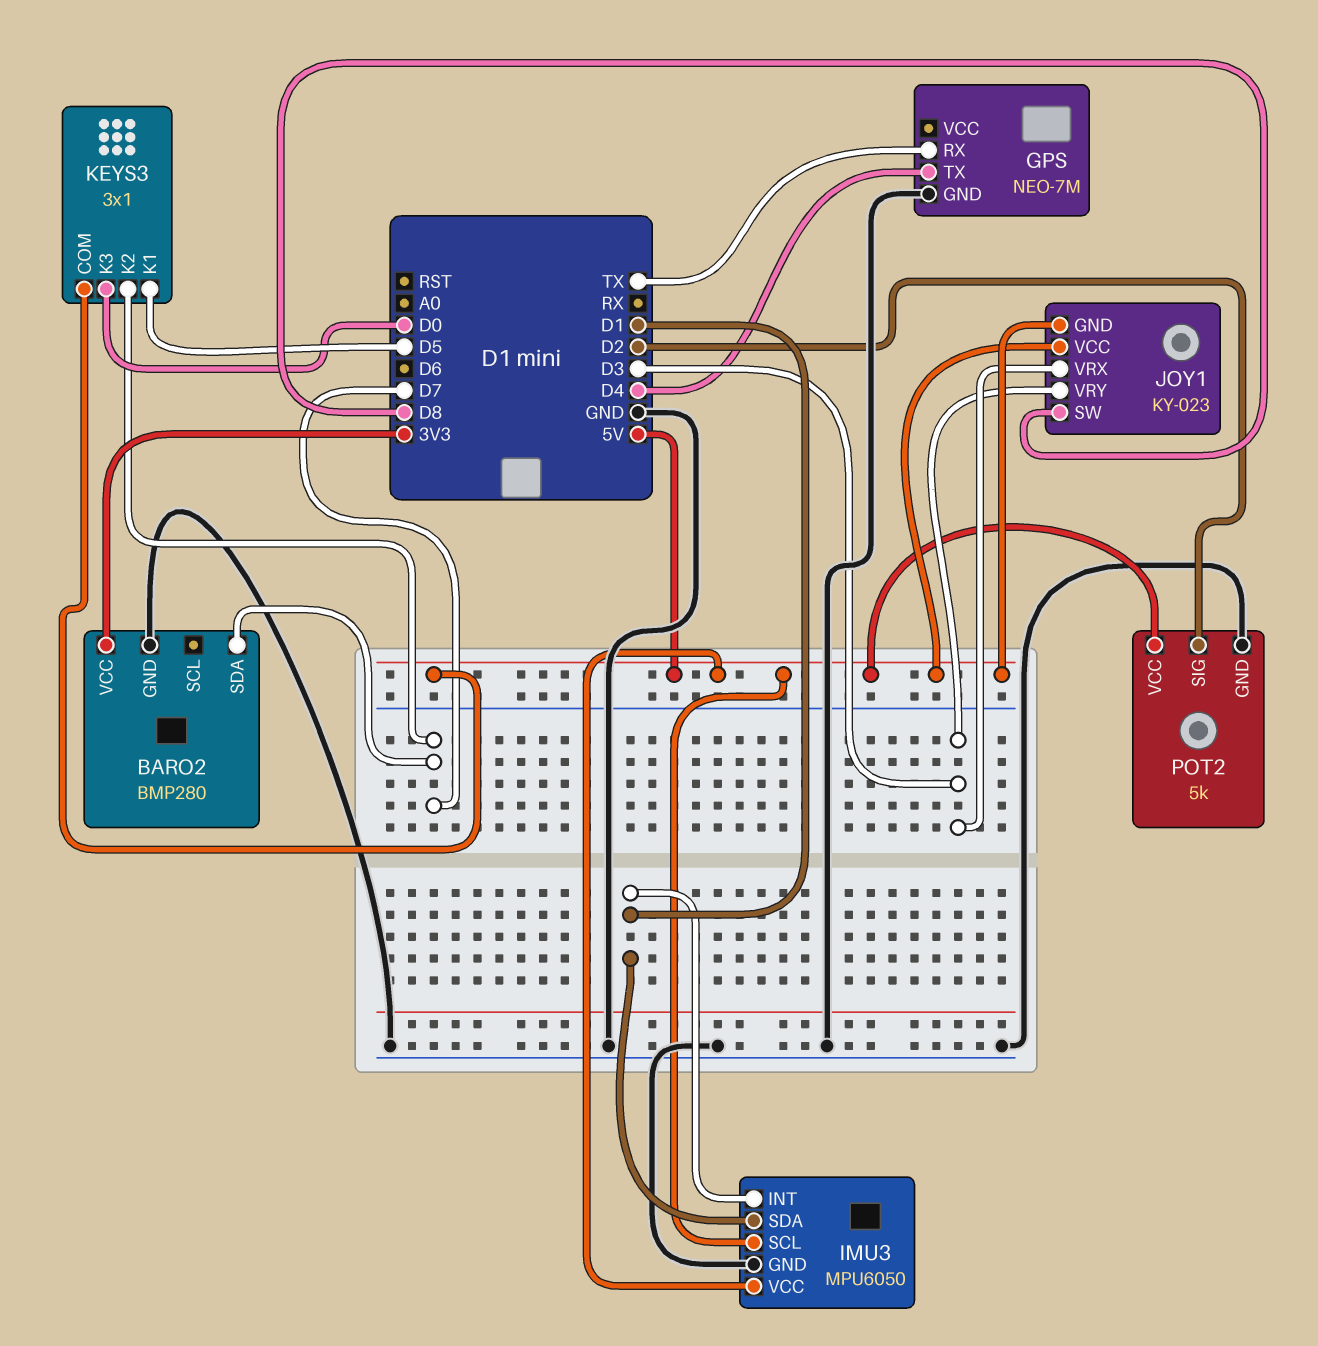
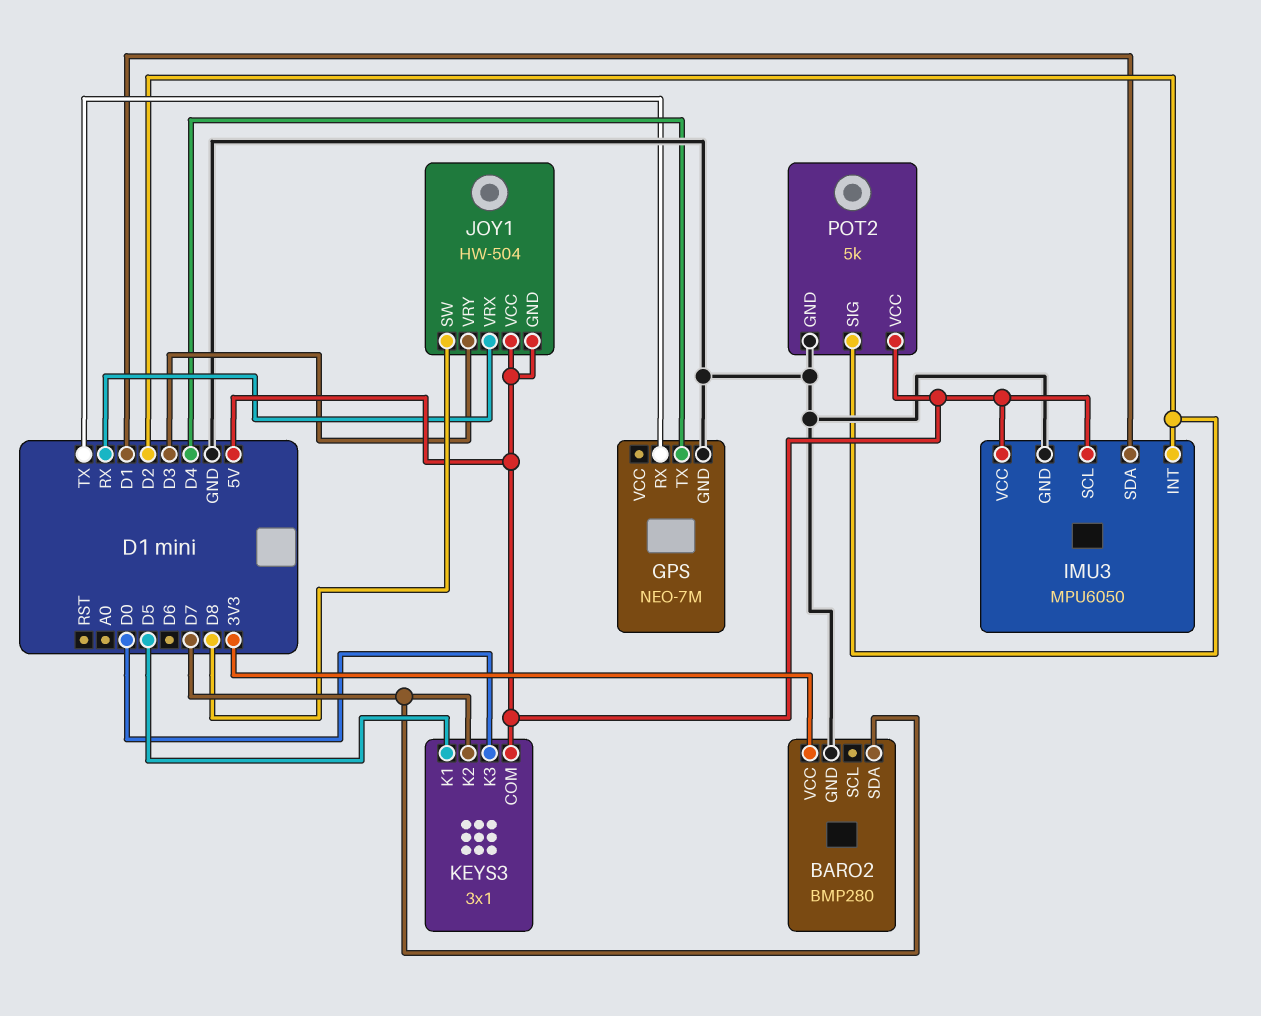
IMU3 pin INT: D1 -> D2
JOY1: KY-023 -> HW-504
JOY1 pin VRX: D3 -> RX

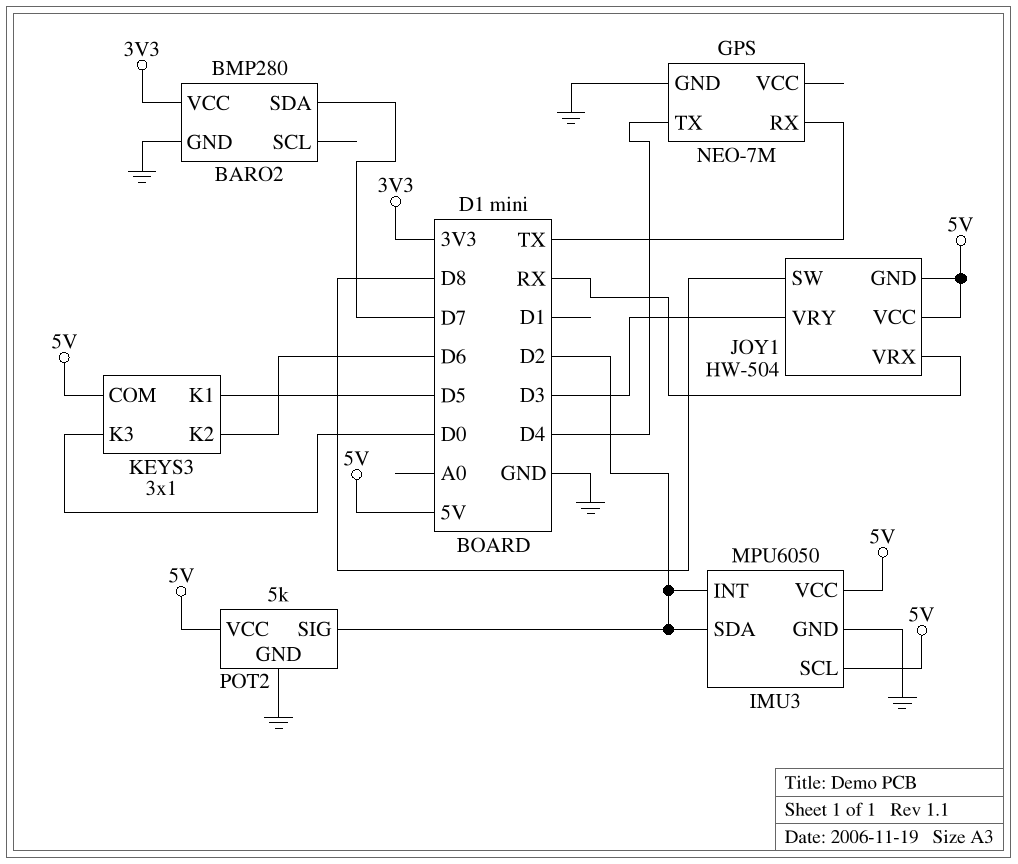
IMU3 pin SDA: D1 -> D2
KEYS3 pin K2: D7 -> D6

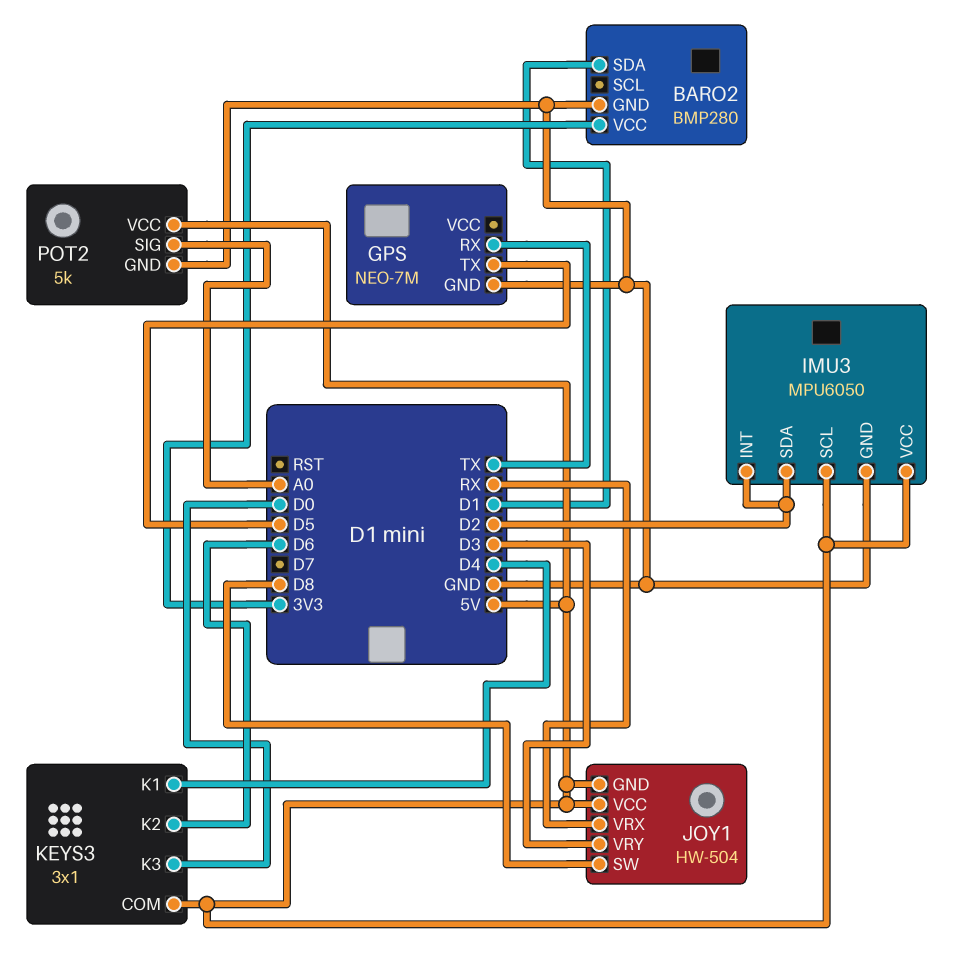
BARO2 pin SDA: D7 -> D1
GPS pin TX: D4 -> D5
KEYS3 pin K1: D5 -> D4
POT2 pin SIG: D2 -> A0

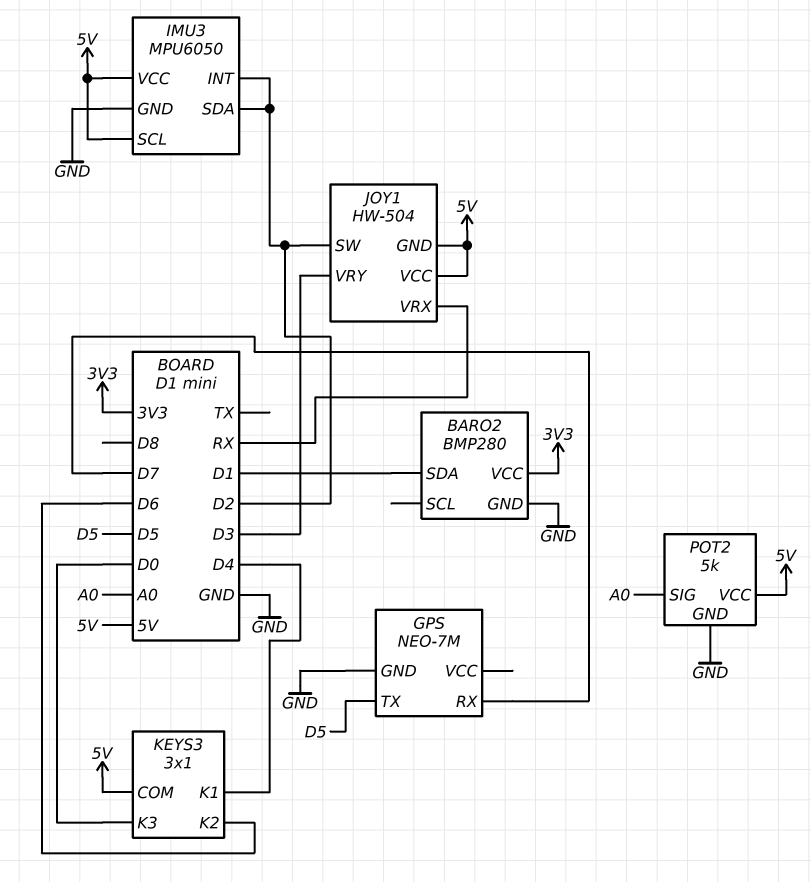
GPS pin RX: TX -> D7
JOY1 pin SW: D8 -> D2

